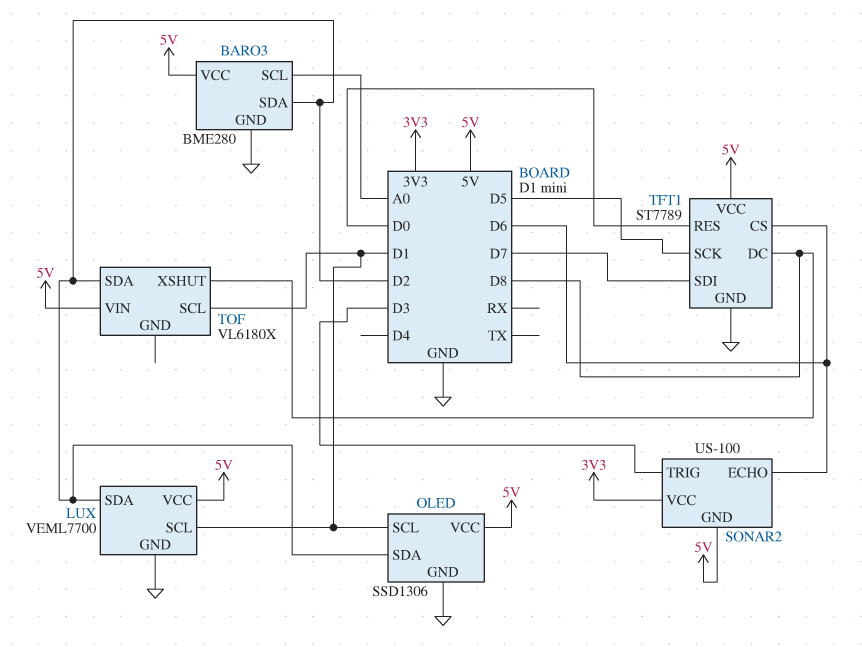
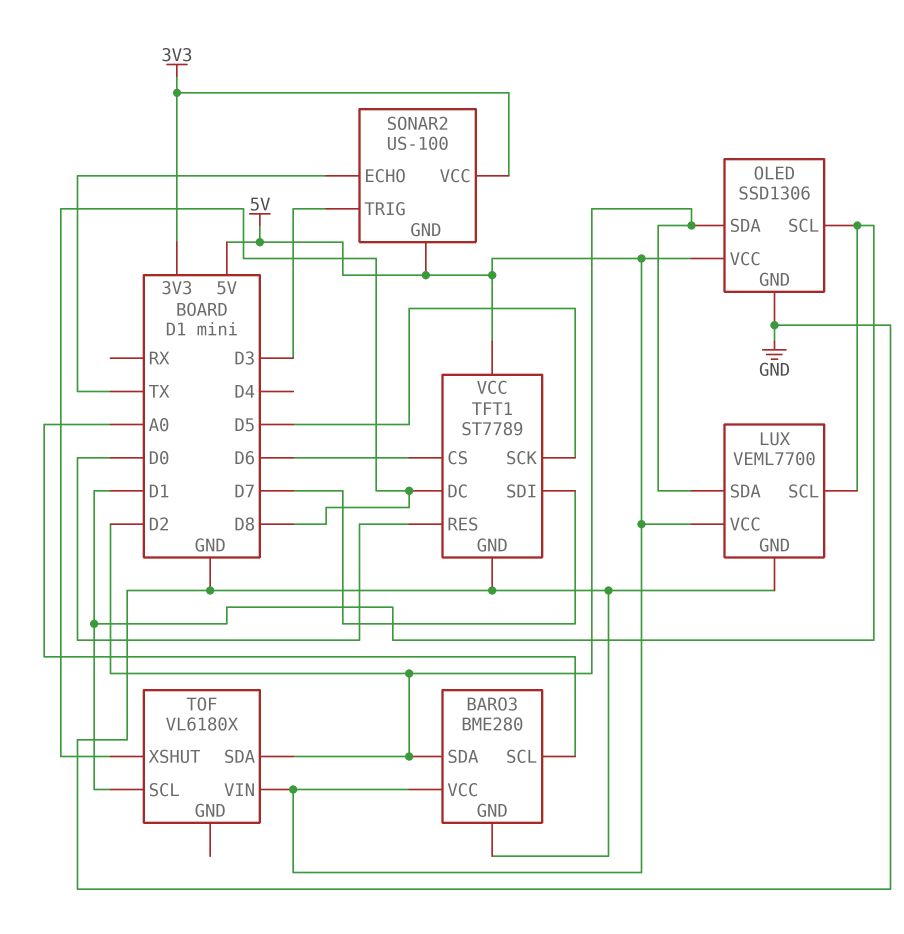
SONAR2 pin ECHO: D6 -> TX

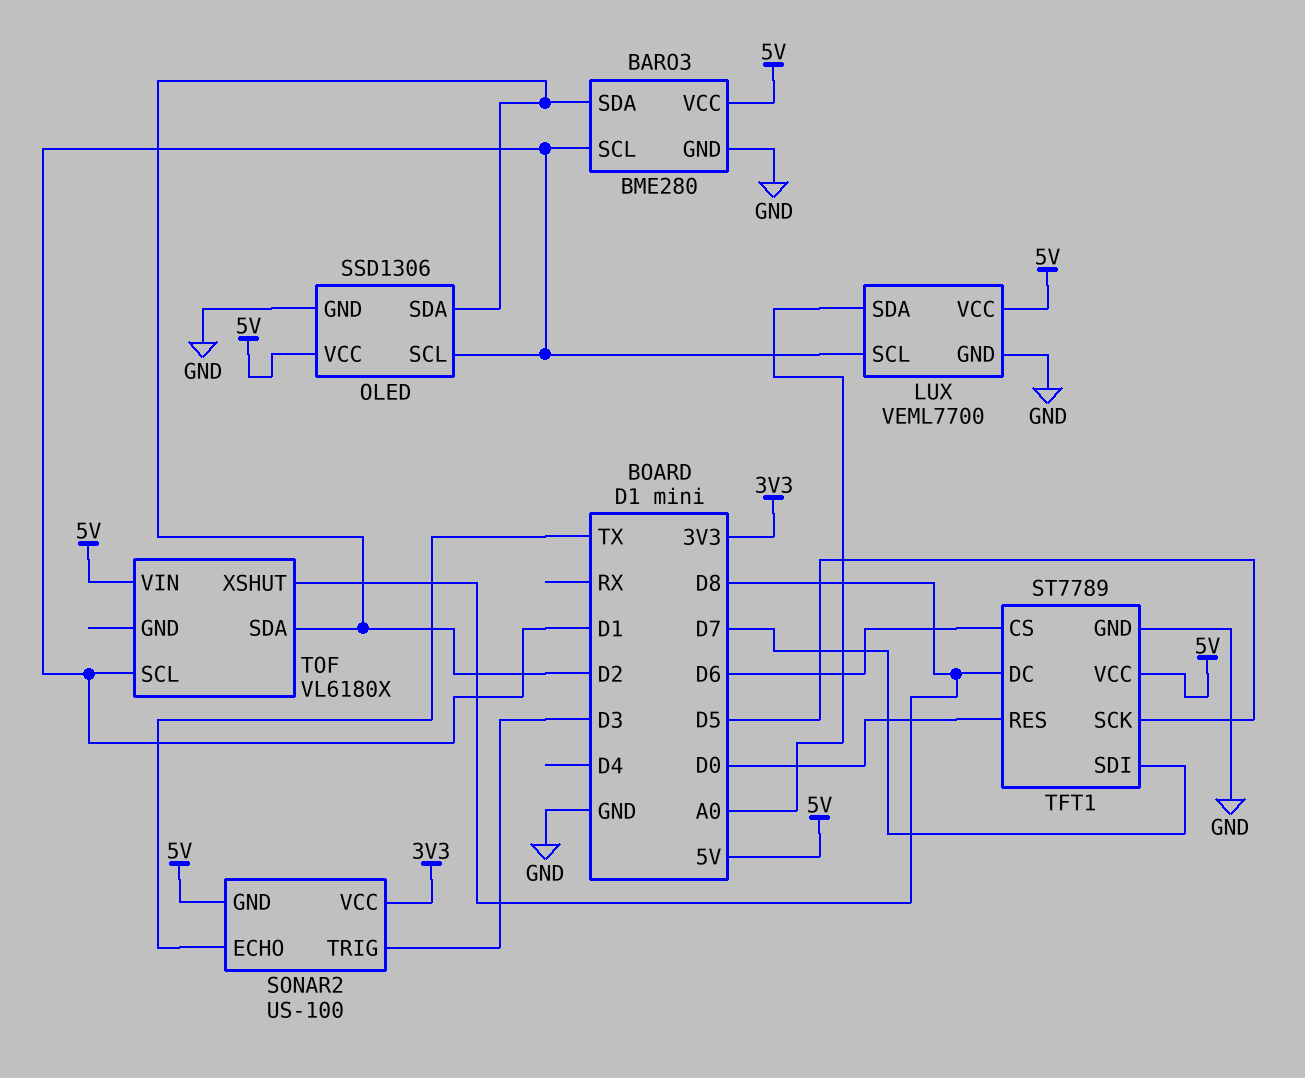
BARO3 pin SCL: A0 -> D1
LUX pin SDA: D2 -> A0

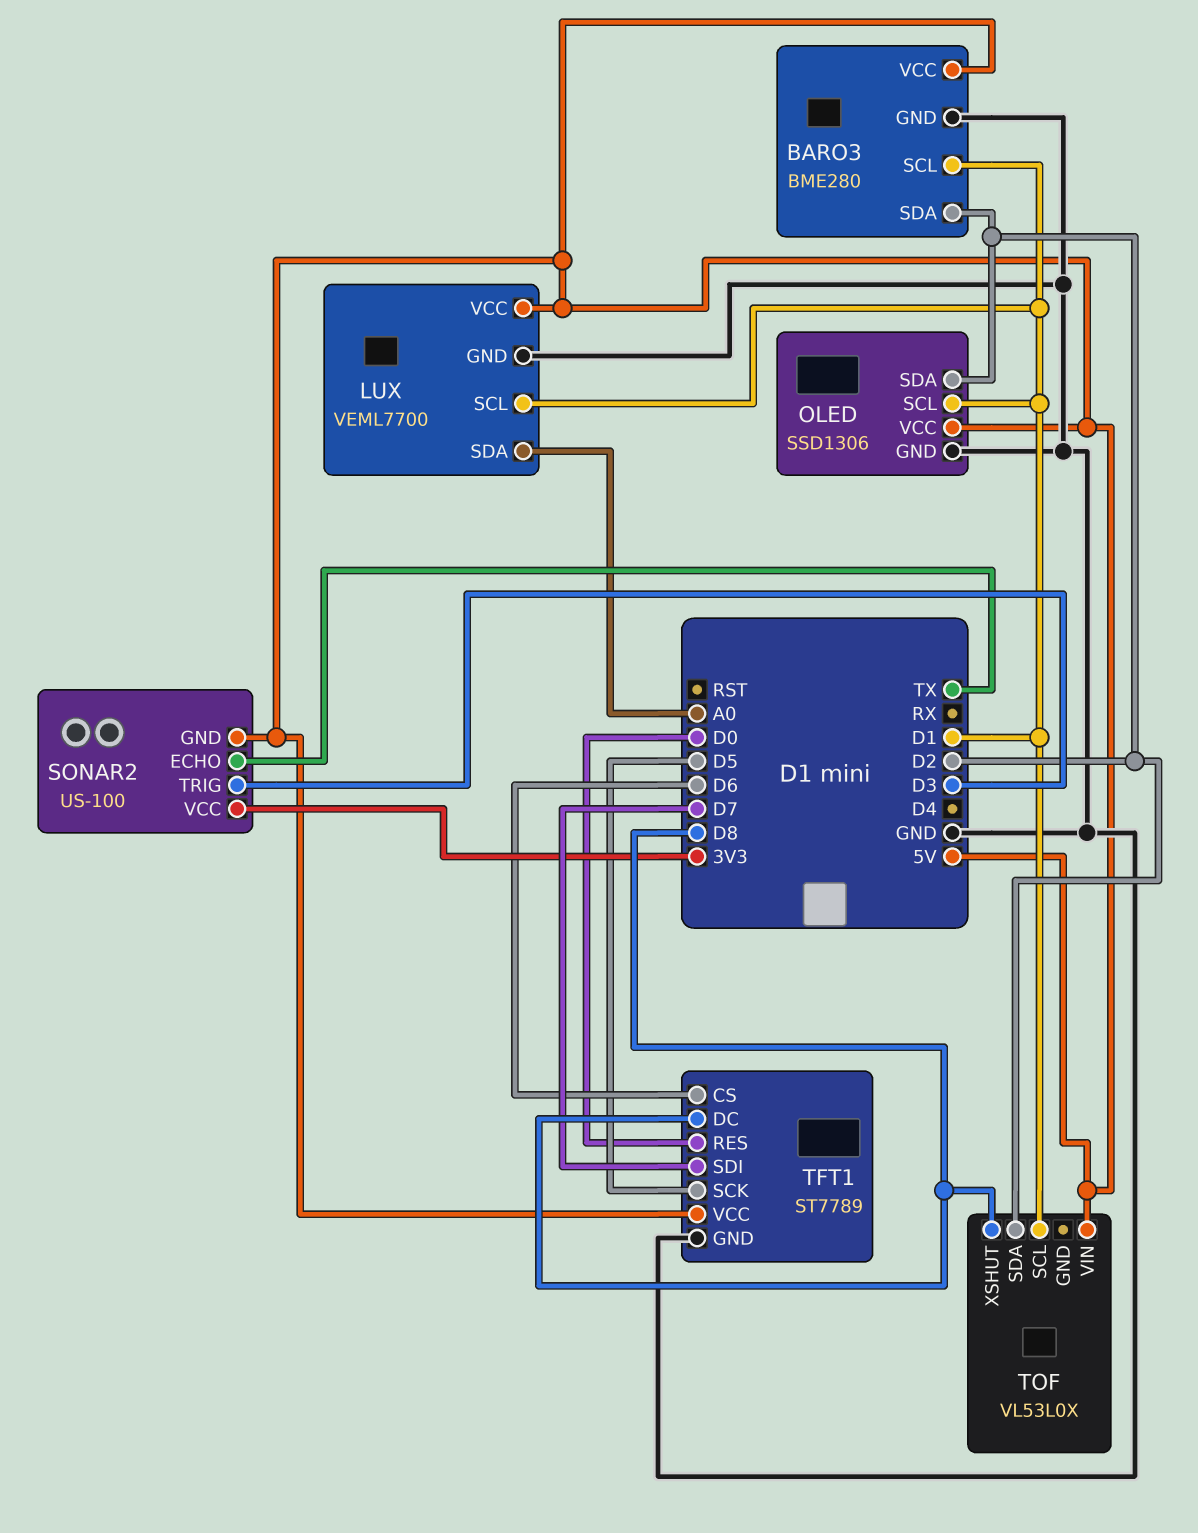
TOF: VL6180X -> VL53L0X

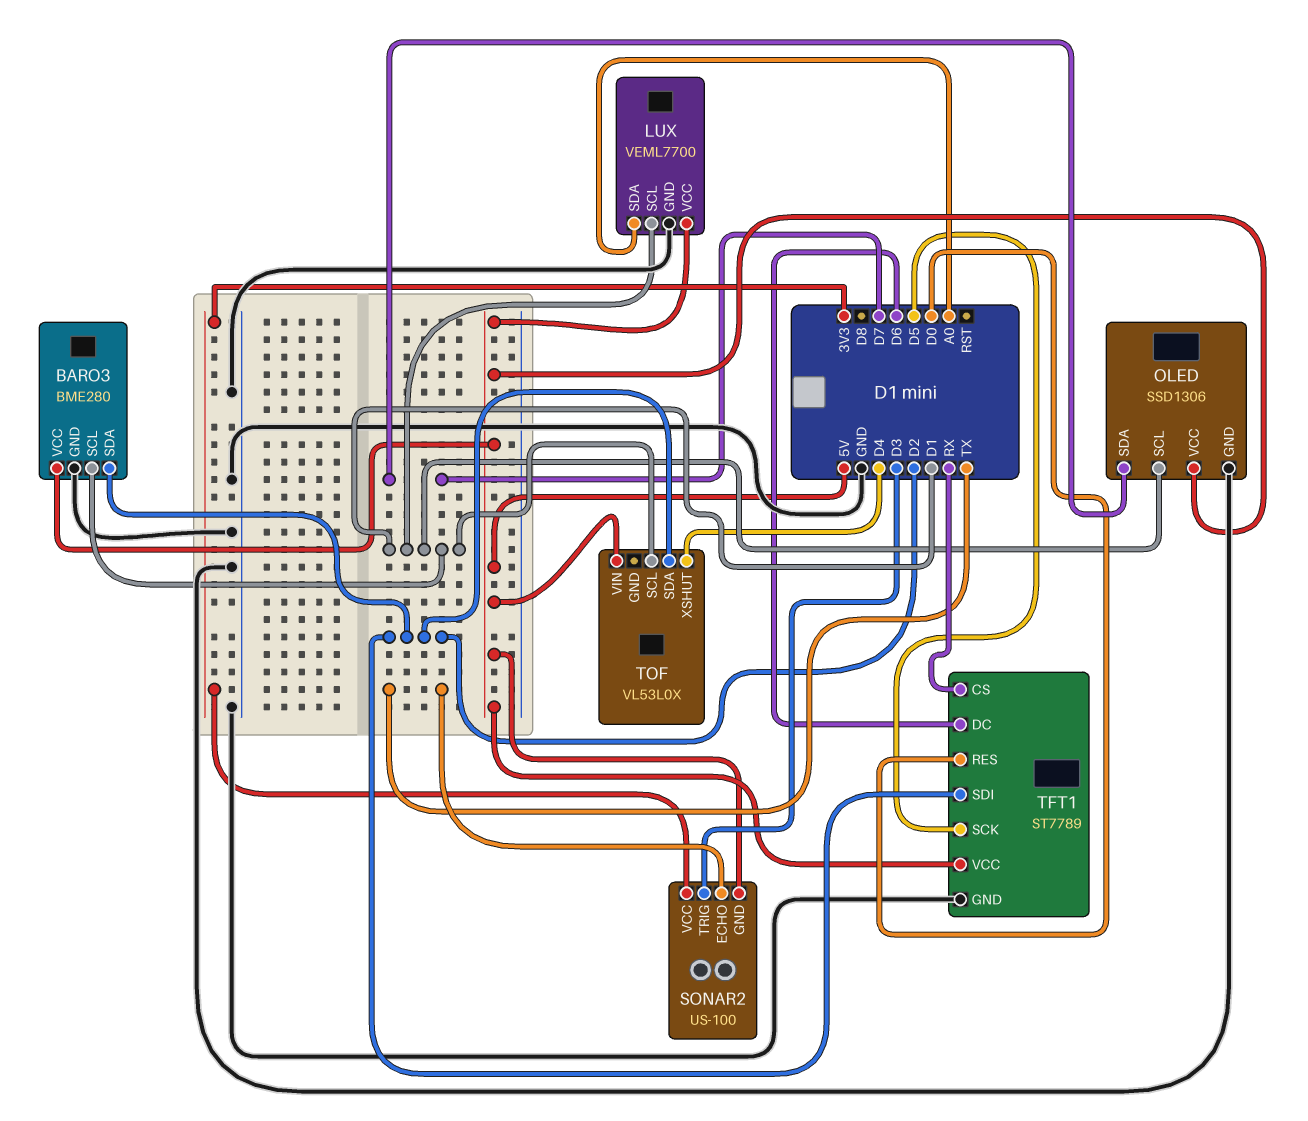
OLED pin SDA: D2 -> D7
TFT1 pin CS: D6 -> RX
TFT1 pin DC: D8 -> D6
TFT1 pin SDI: D7 -> D2
TOF pin XSHUT: D8 -> D4

